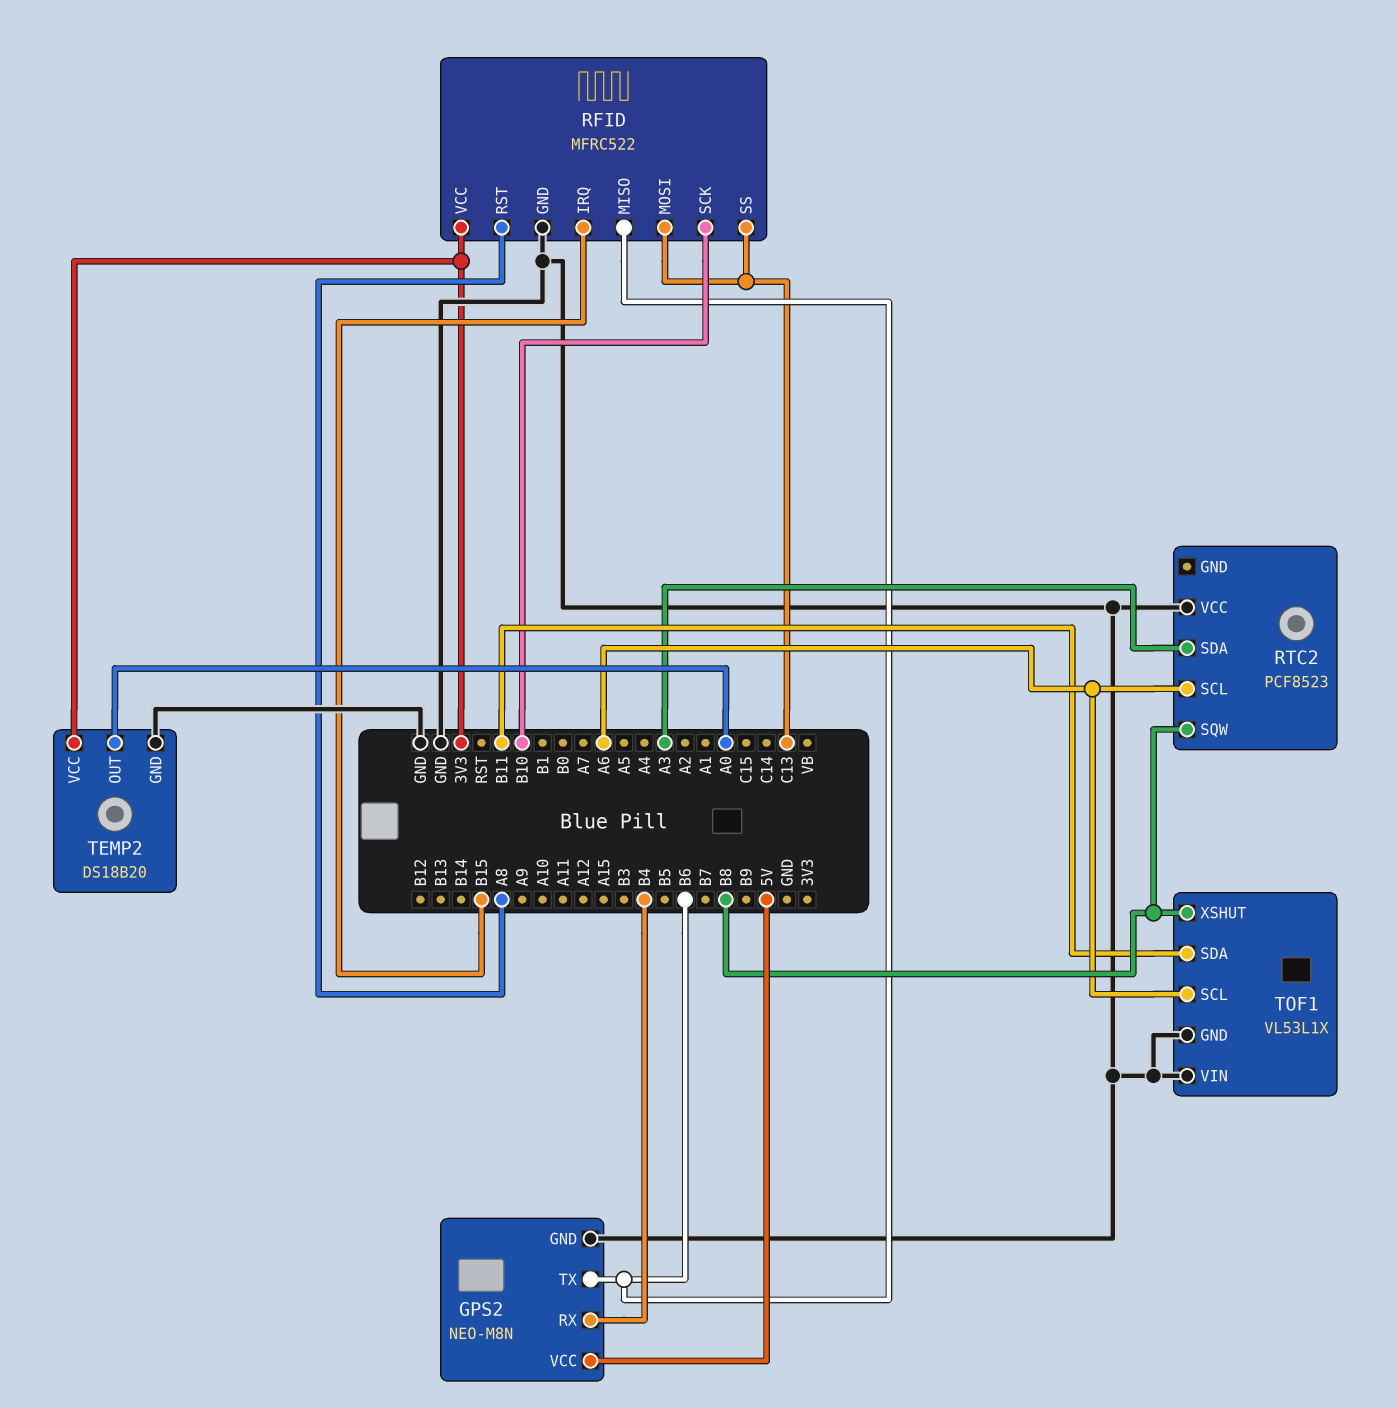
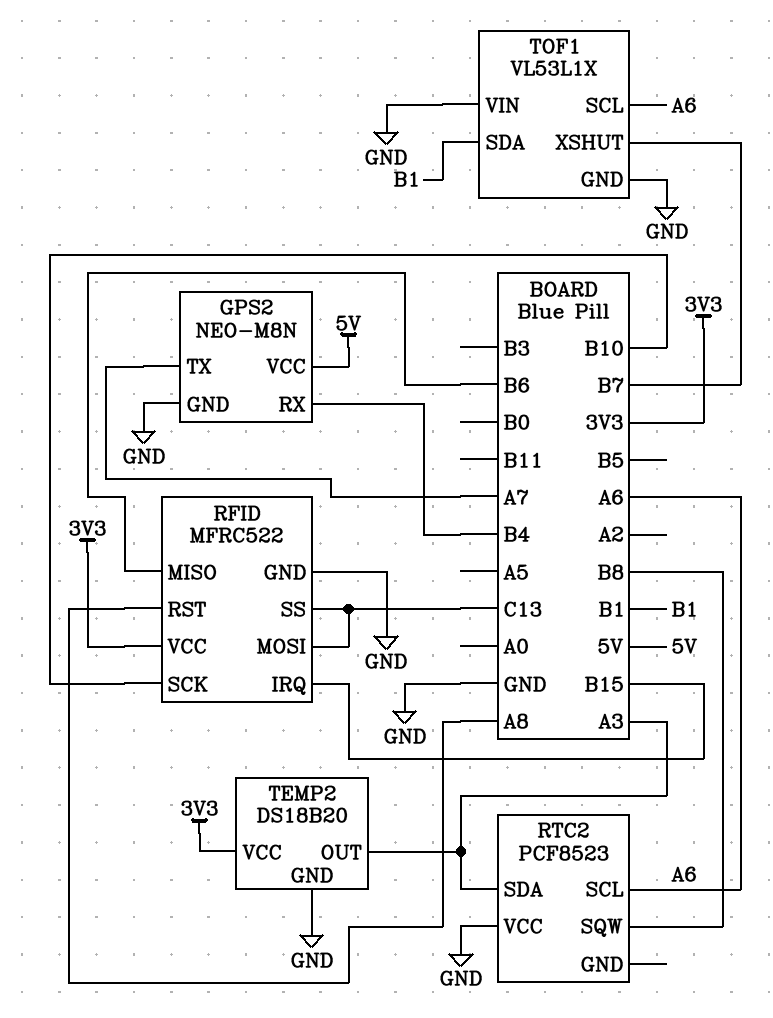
GPS2 pin TX: B6 -> A7
TEMP2 pin OUT: A0 -> A3
TOF1 pin SDA: B11 -> B1
TOF1 pin XSHUT: B8 -> B7

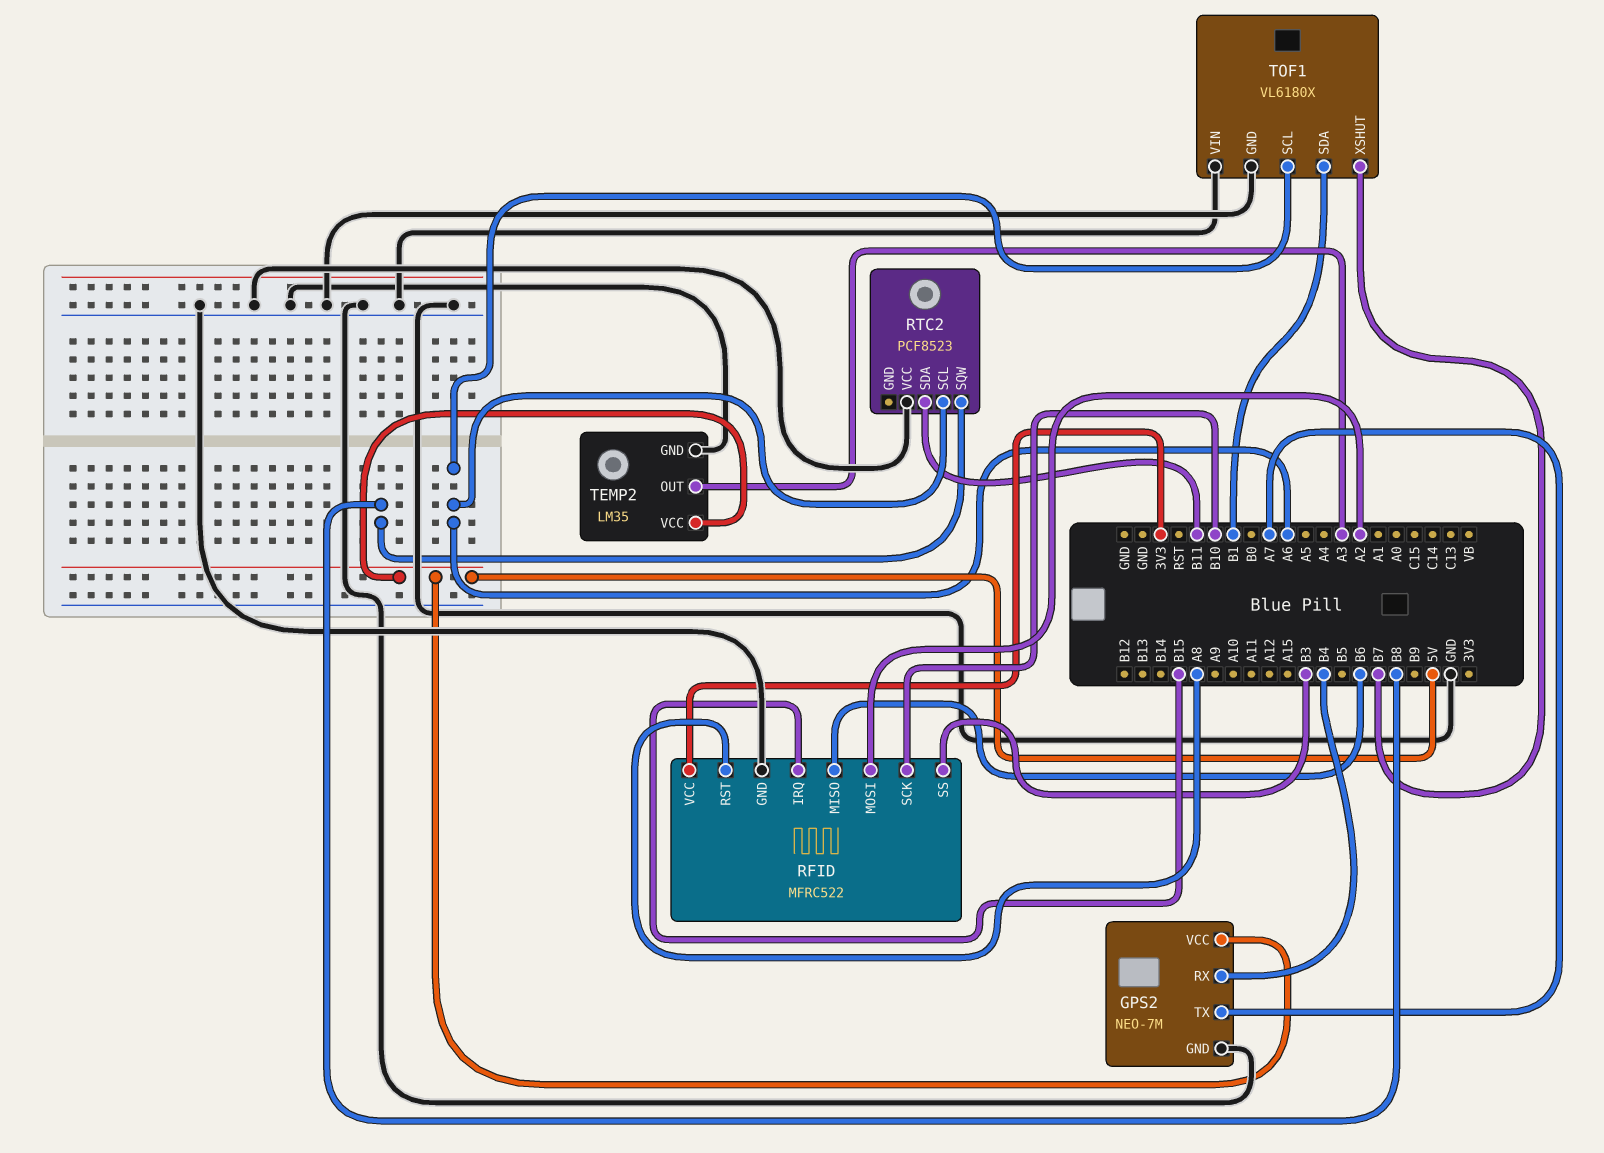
GPS2: NEO-M8N -> NEO-7M
RFID pin MOSI: C13 -> A2
RFID pin SS: C13 -> B3
RTC2 pin SDA: A3 -> B11
TEMP2: DS18B20 -> LM35
TEMP2 pin VCC: 3V3 -> 5V
TOF1: VL53L1X -> VL6180X

